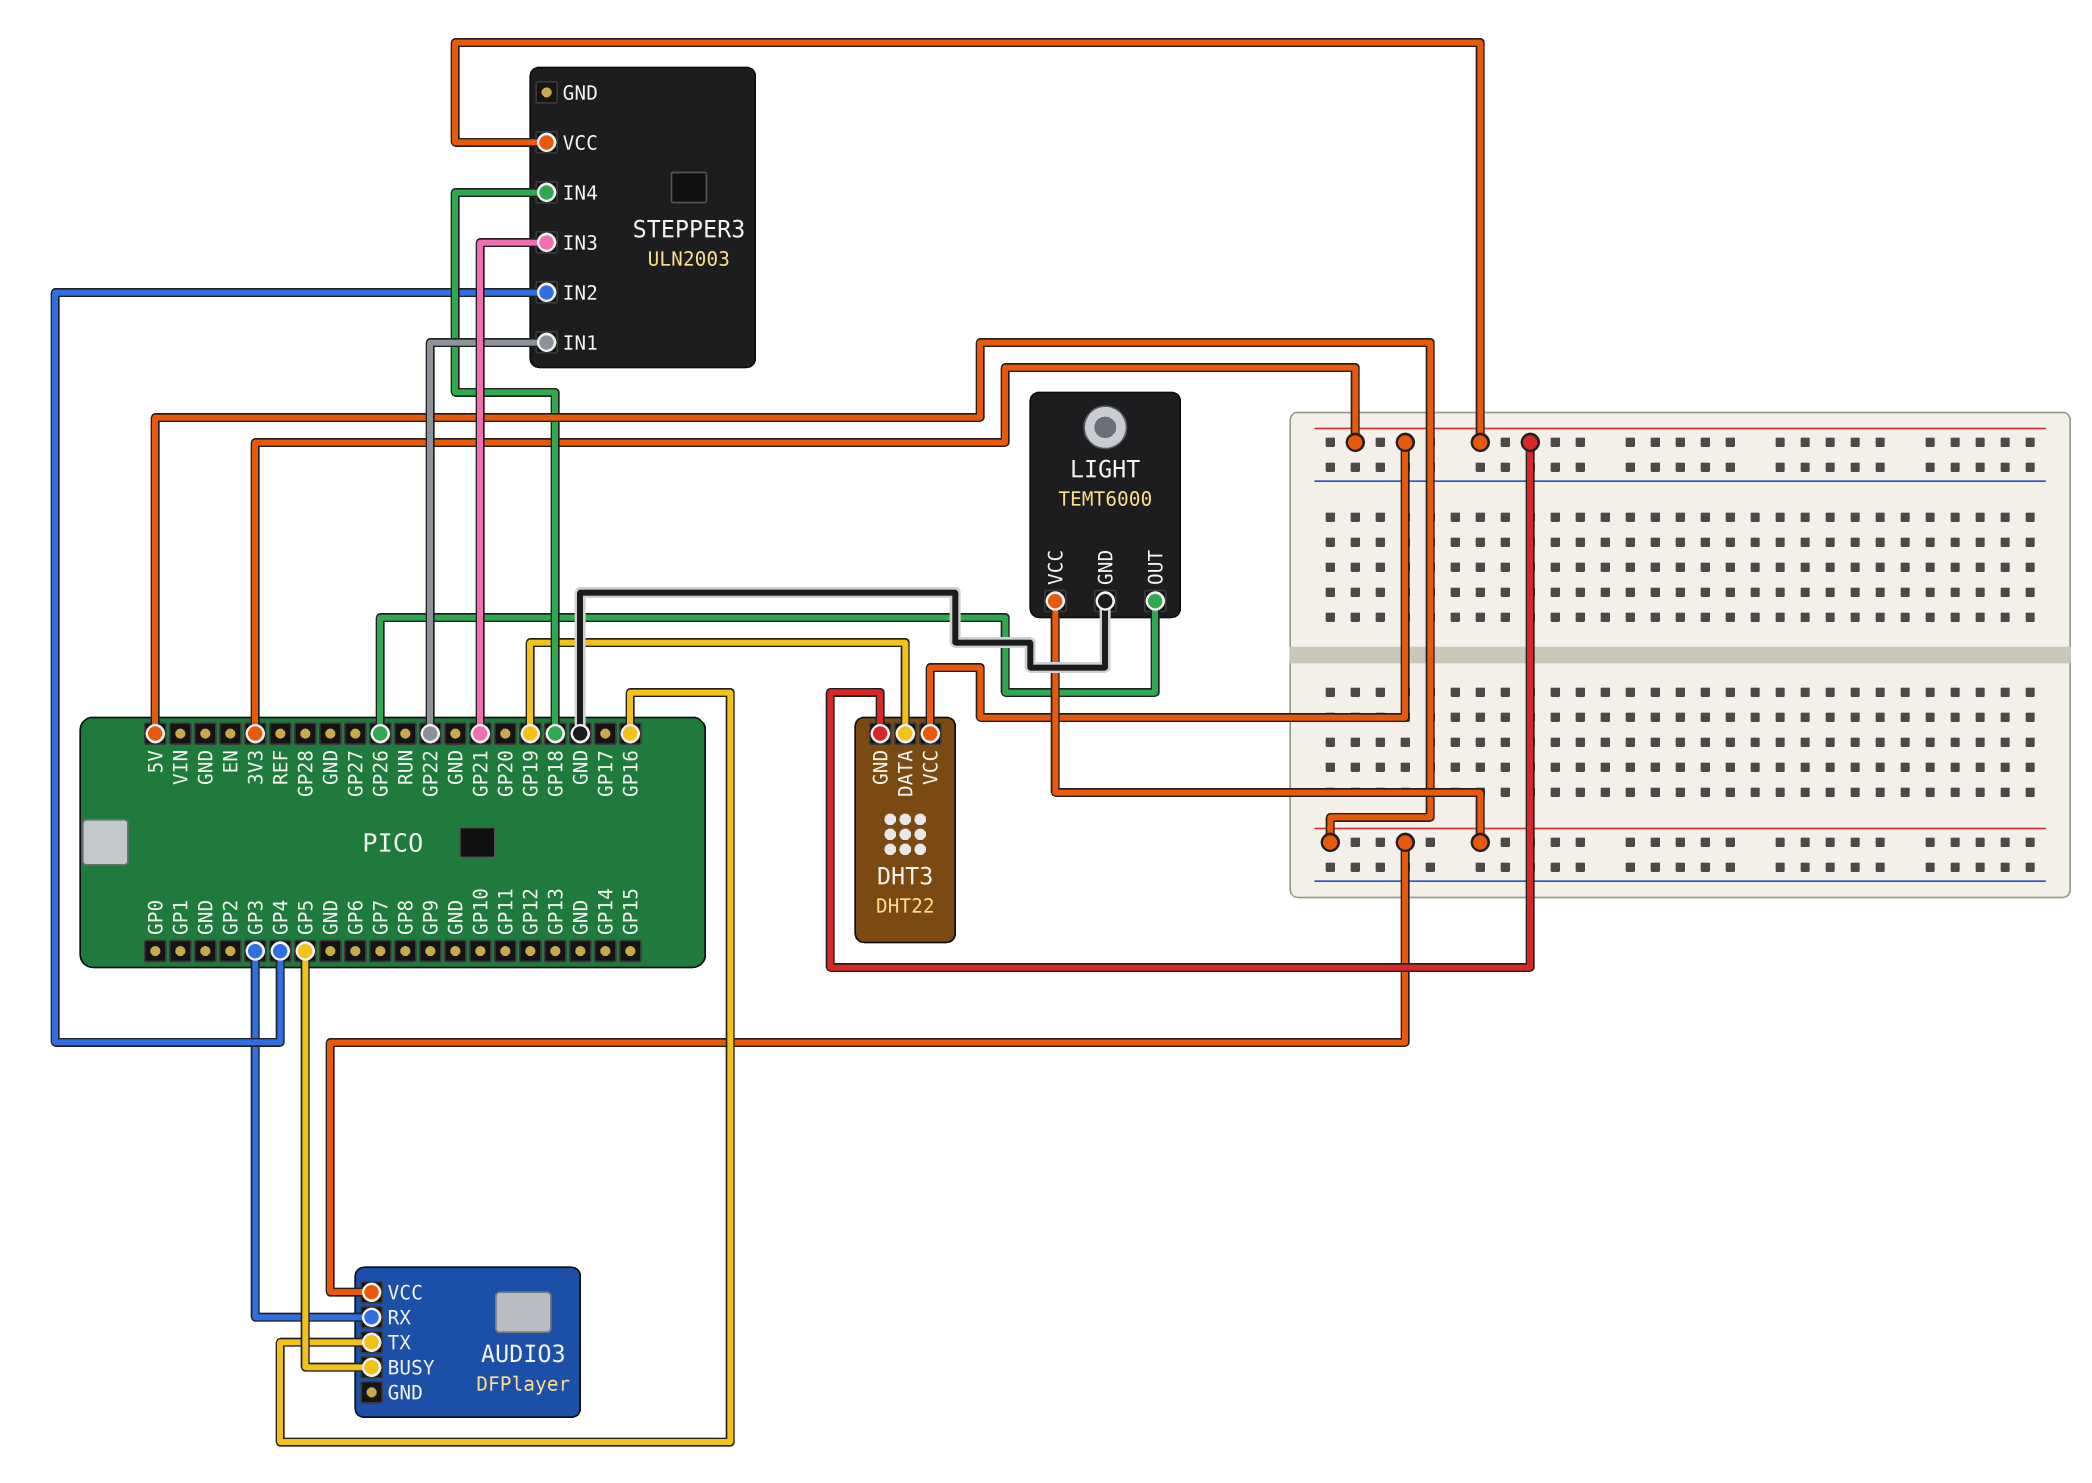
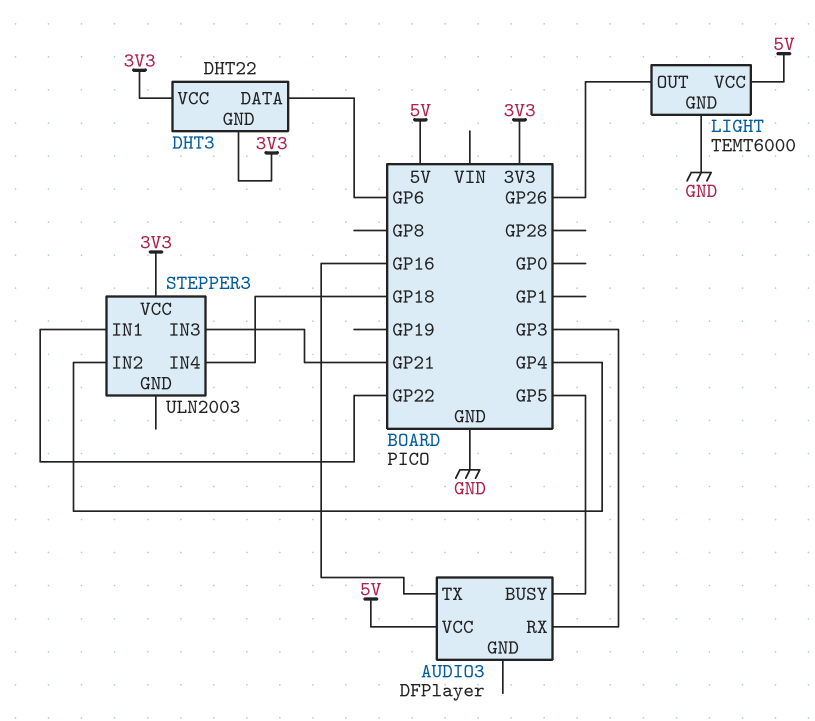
DHT3 pin DATA: GP19 -> GP6

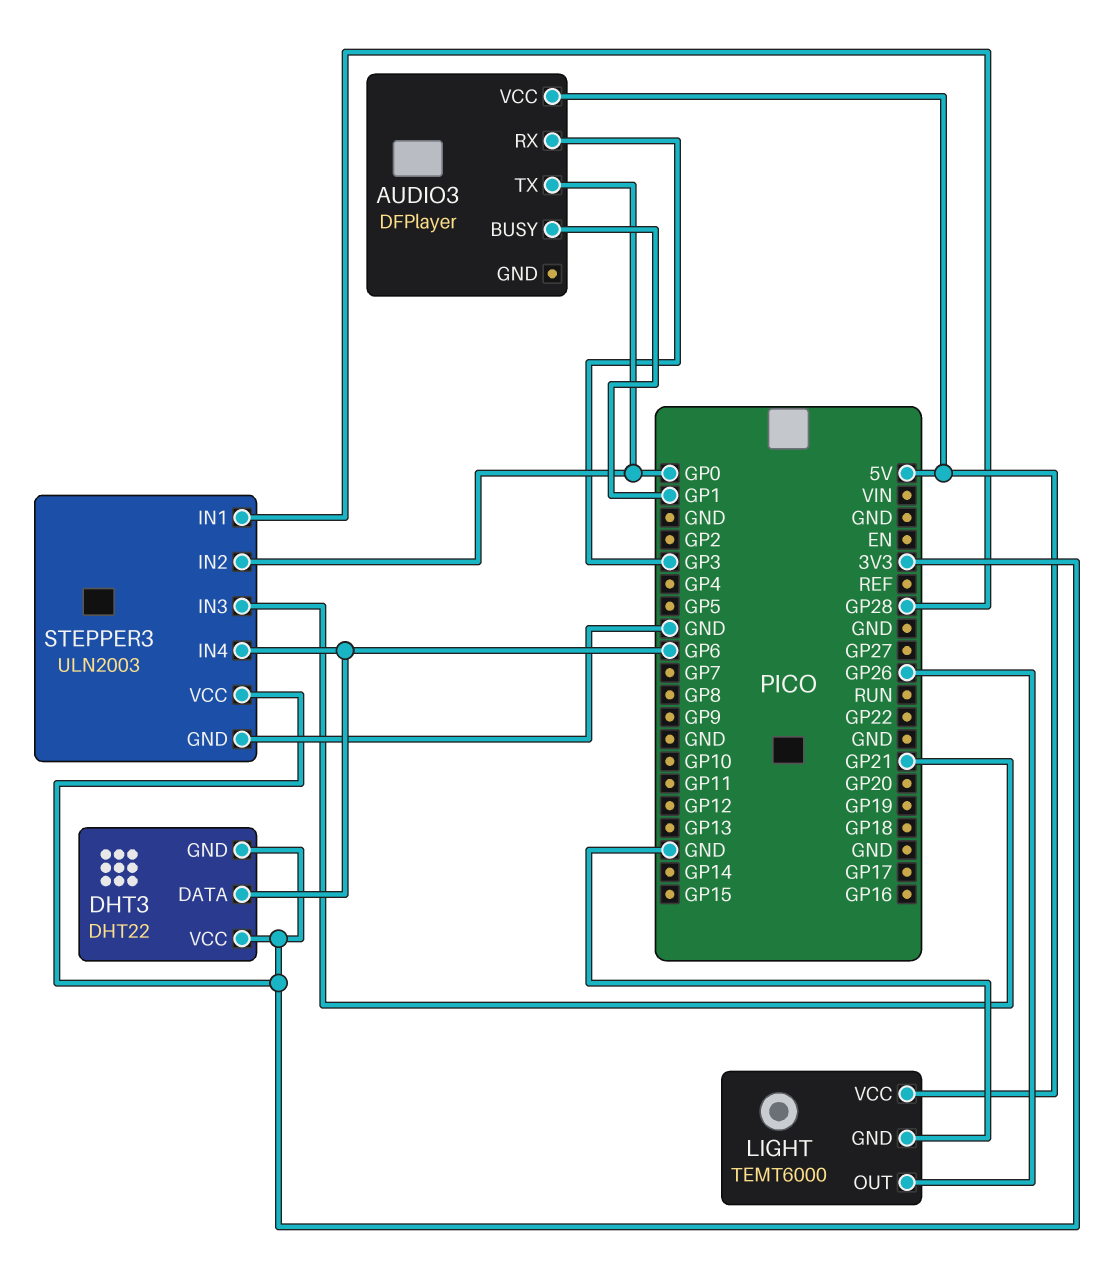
AUDIO3 pin BUSY: GP5 -> GP1
AUDIO3 pin TX: GP16 -> GP0
STEPPER3 pin GND: none -> GND
STEPPER3 pin IN1: GP22 -> GP28
STEPPER3 pin IN2: GP4 -> GP0
STEPPER3 pin IN4: GP18 -> GP6

